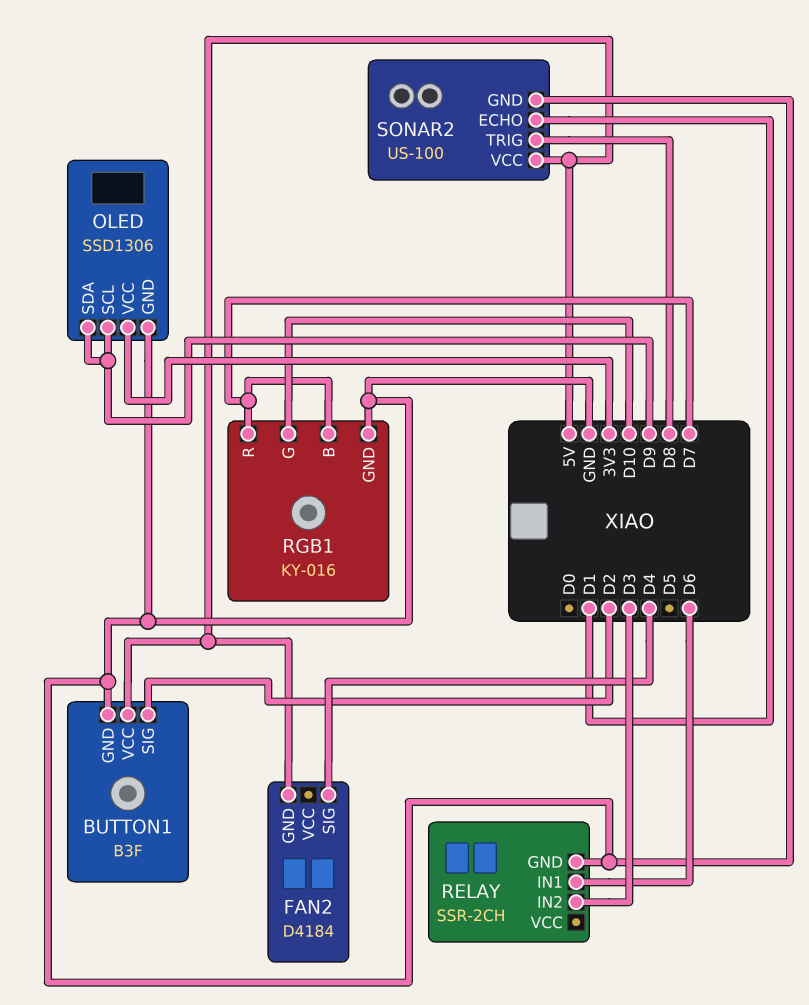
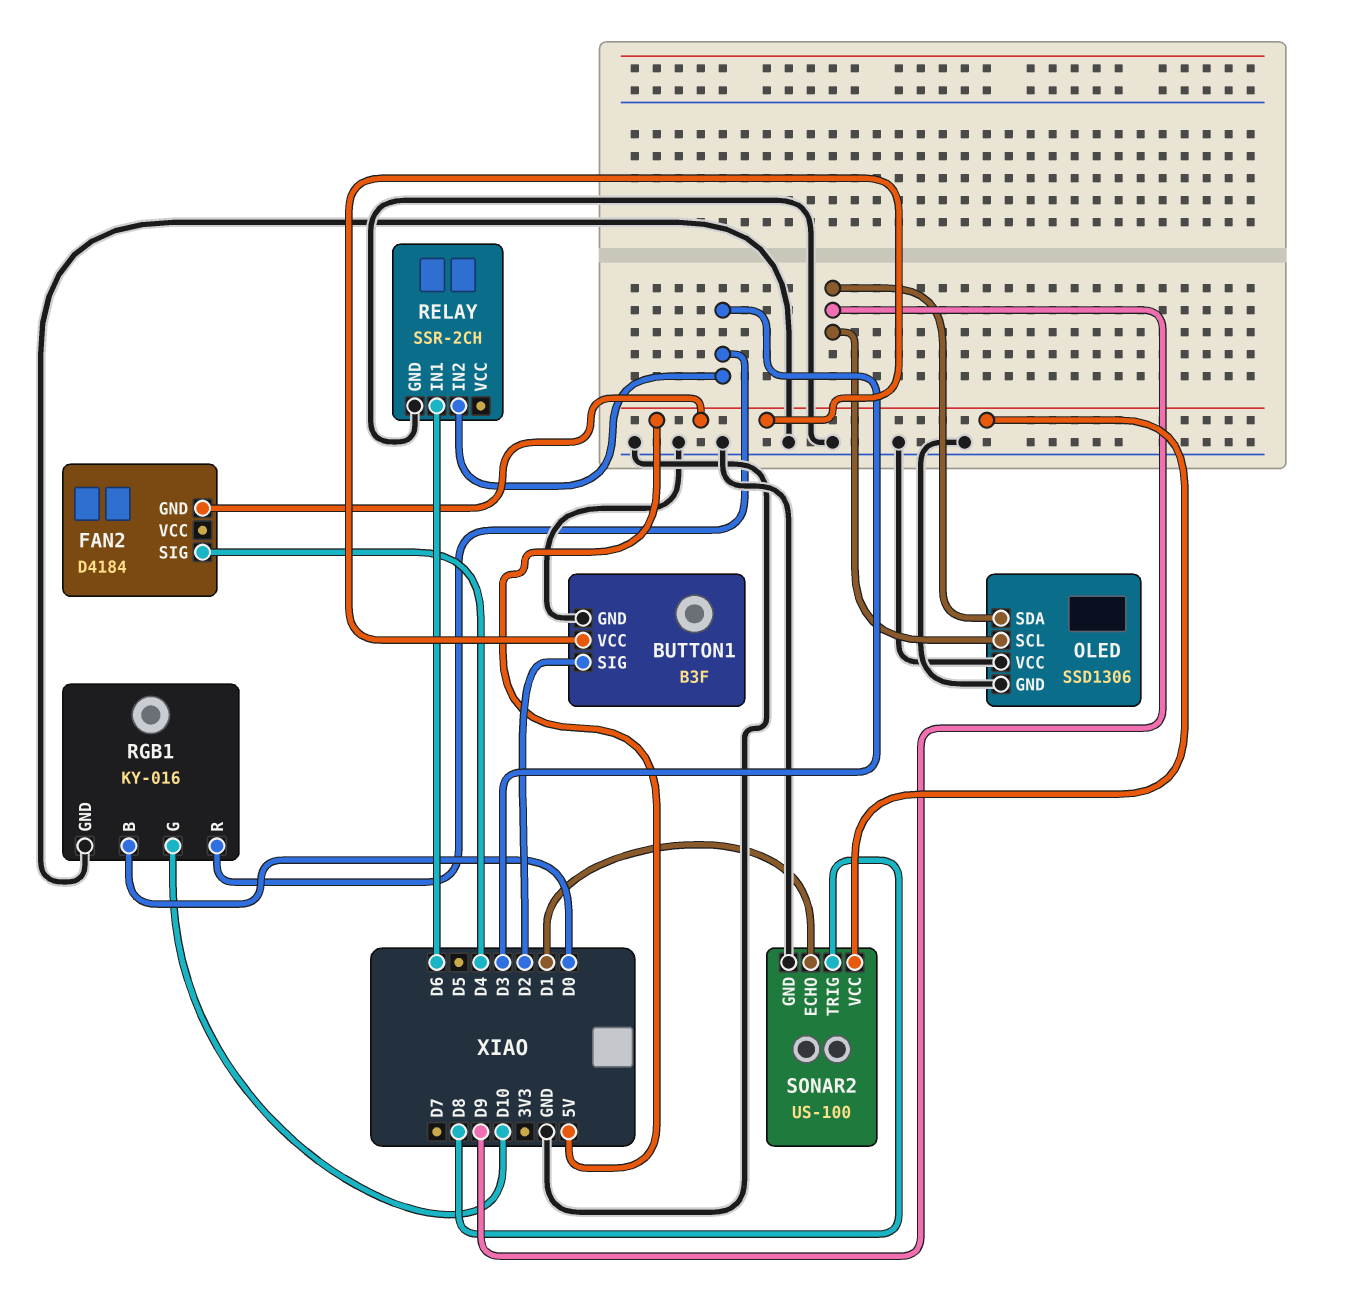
OLED pin VCC: 3V3 -> GND
RGB1 pin B: D7 -> D0
RGB1 pin R: D7 -> D3

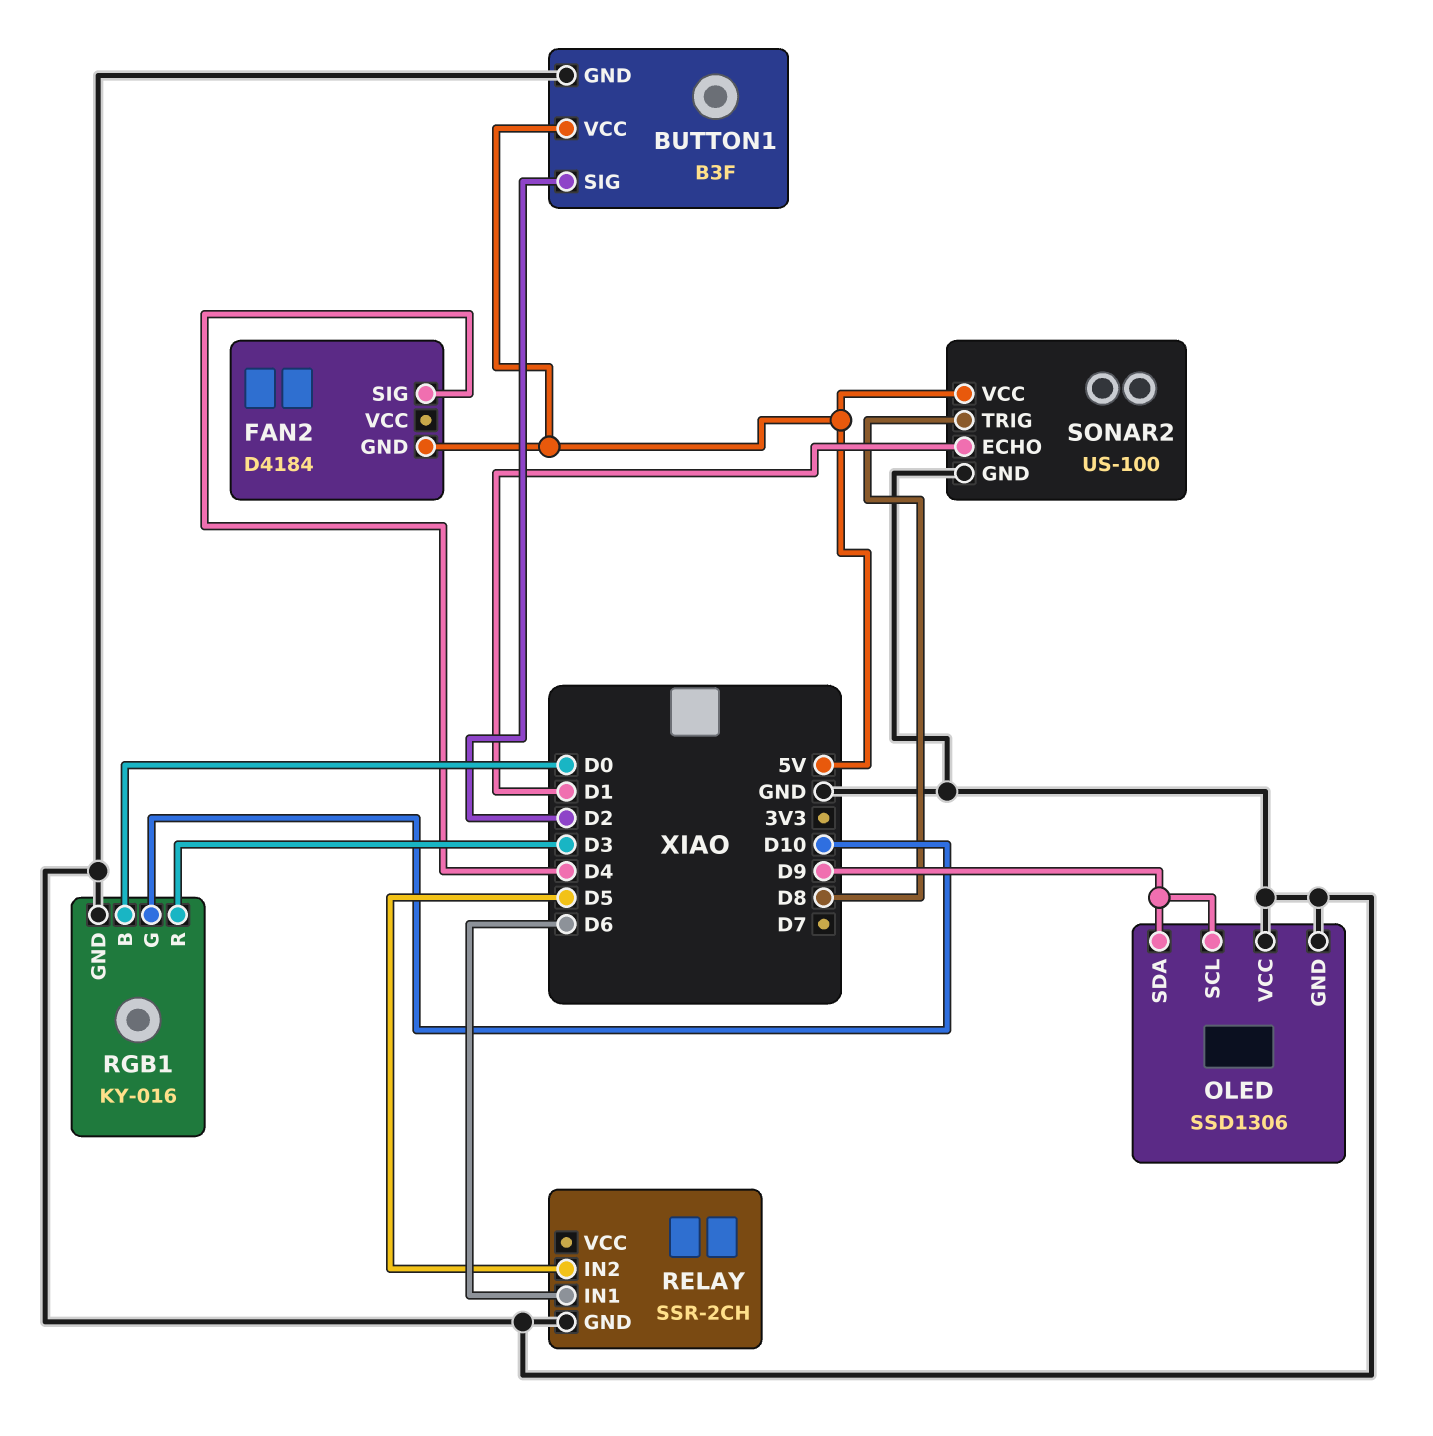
RELAY pin IN2: D3 -> D5

